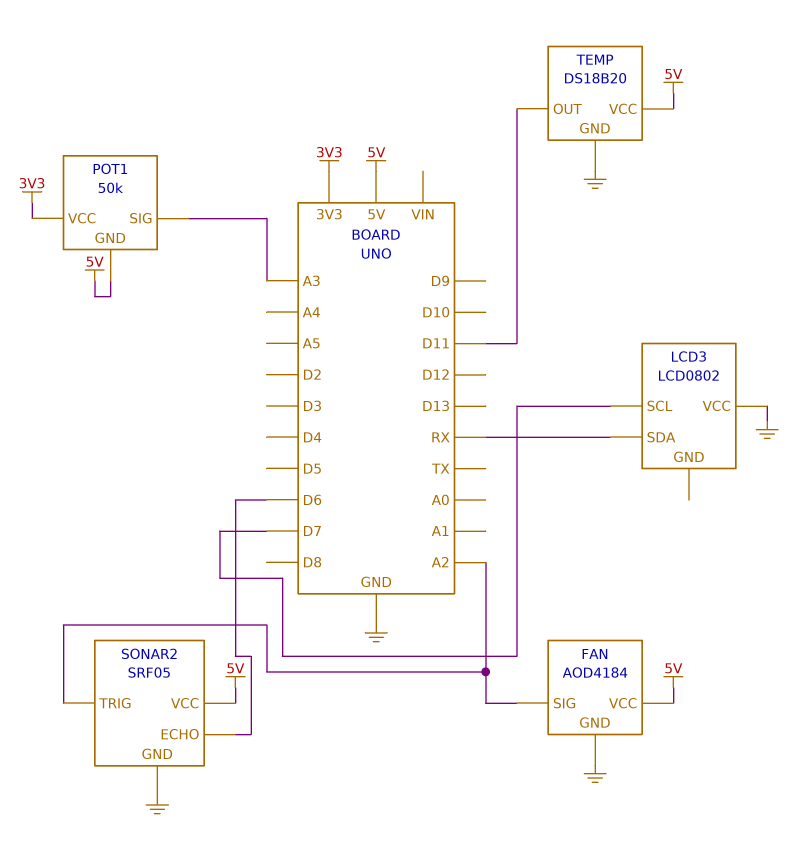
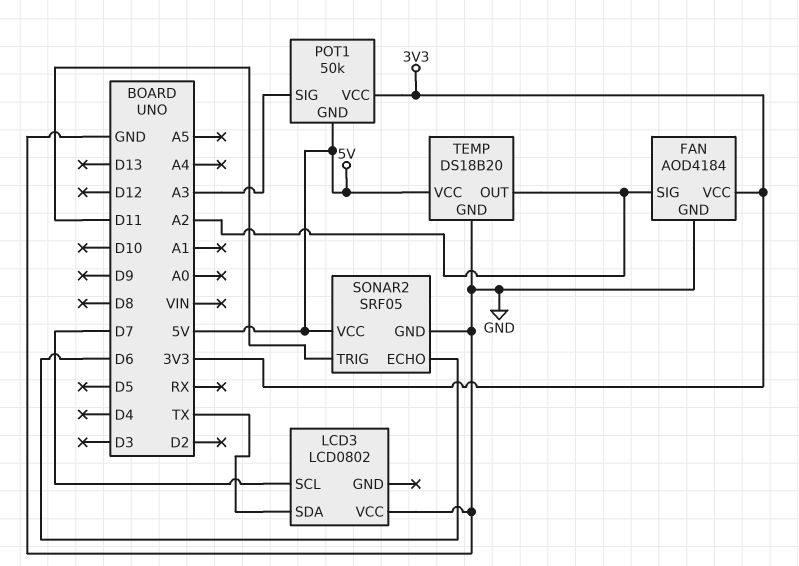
FAN pin VCC: 5V -> 3V3
LCD3 pin SDA: RX -> TX
SONAR2 pin TRIG: A2 -> D11
TEMP pin OUT: D11 -> A2

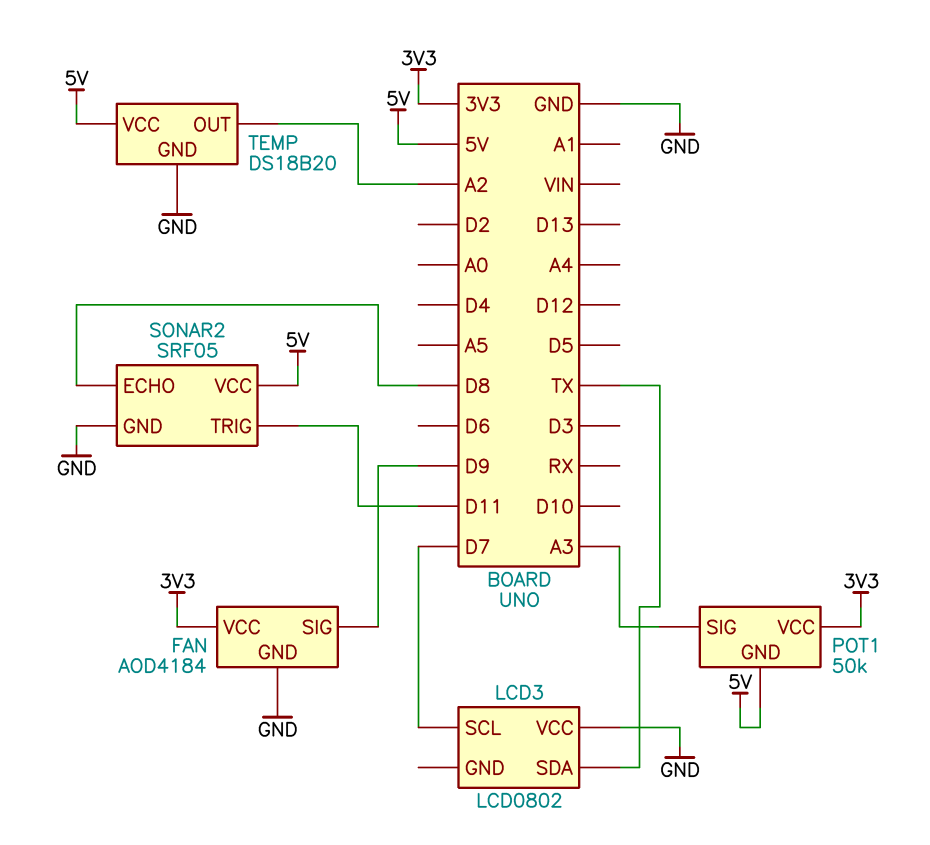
FAN pin SIG: A2 -> D9
SONAR2 pin ECHO: D6 -> D8

